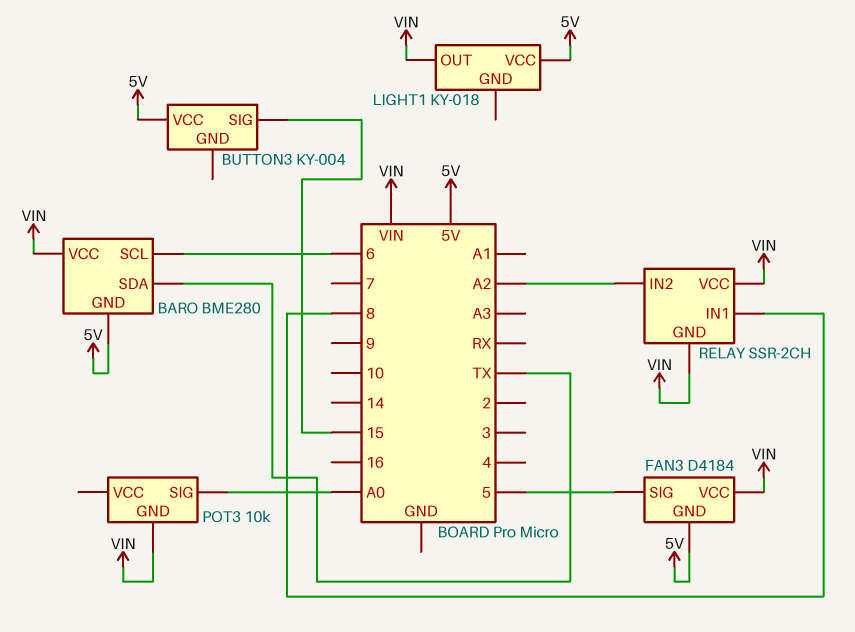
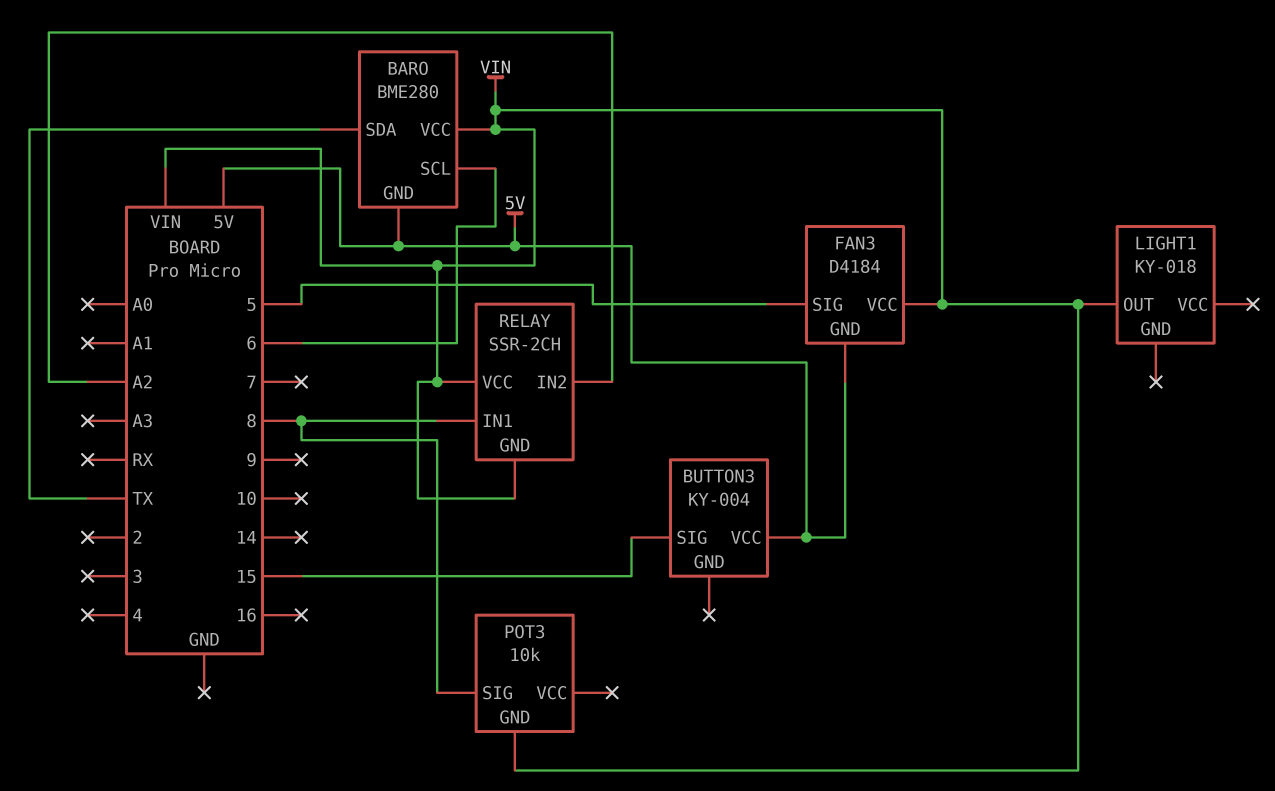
LIGHT1 pin VCC: 5V -> none
POT3 pin SIG: A0 -> 8

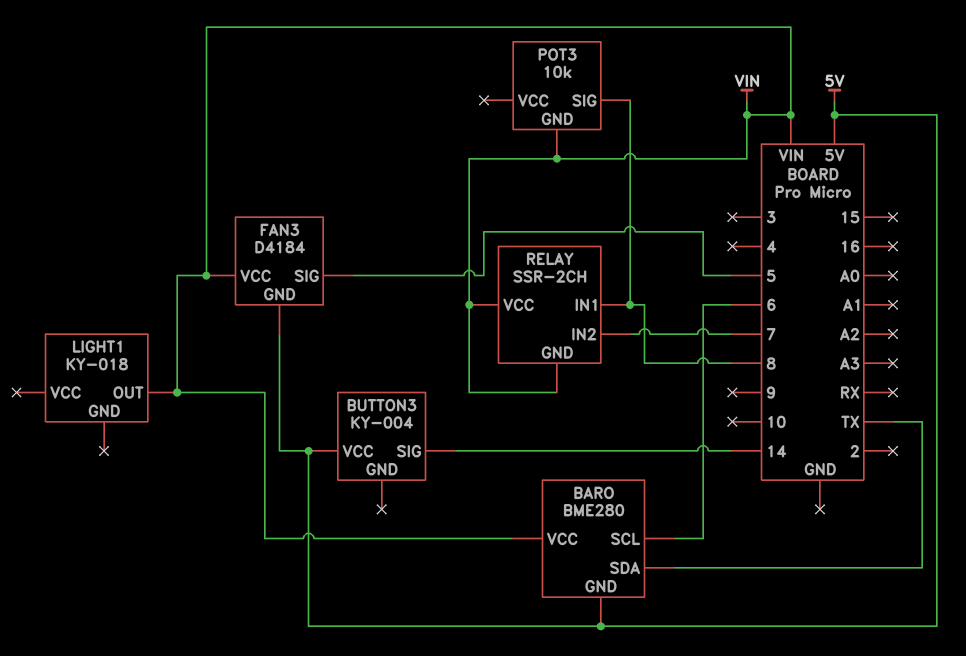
BUTTON3 pin SIG: 15 -> 14
RELAY pin IN2: A2 -> 7

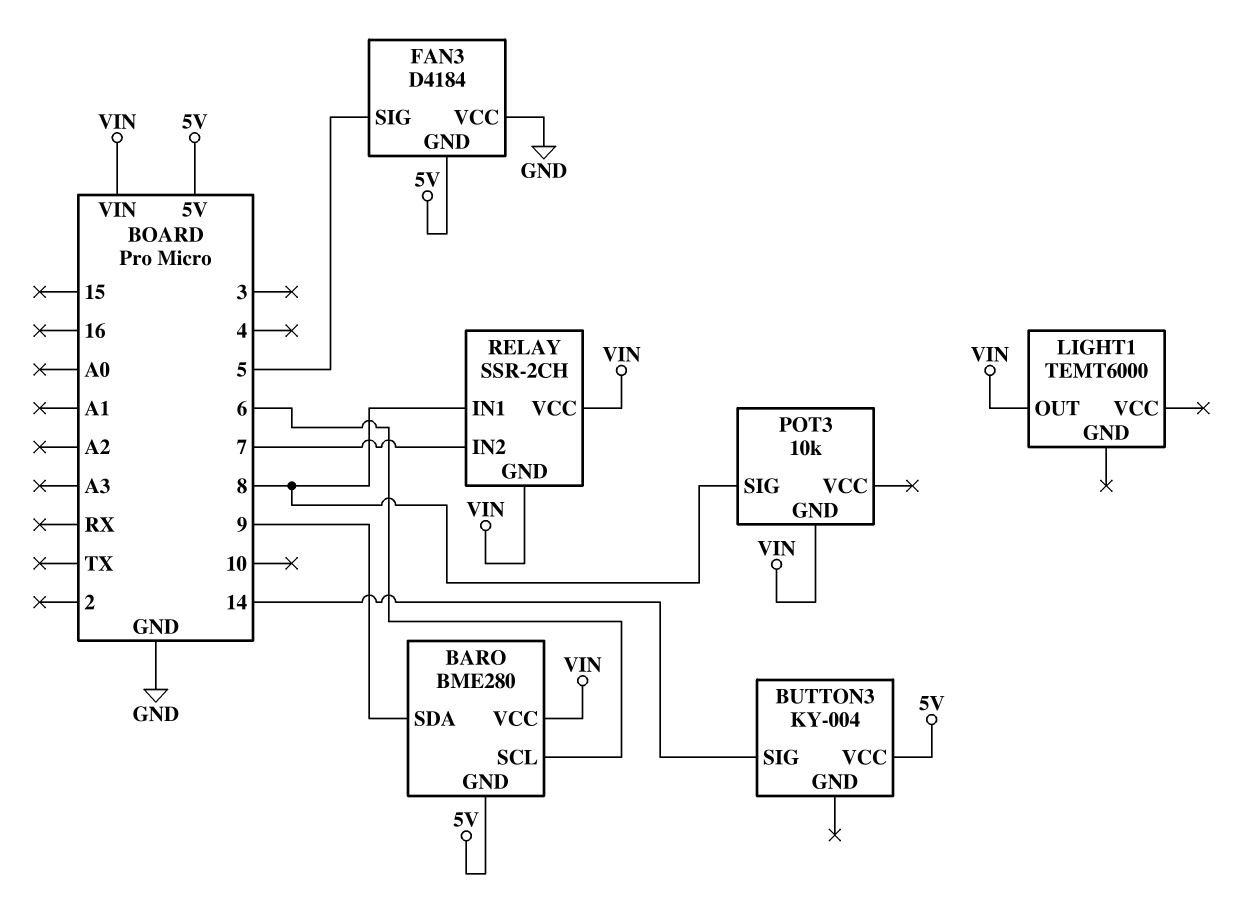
BARO pin SDA: TX -> 9
FAN3 pin VCC: VIN -> GND
LIGHT1: KY-018 -> TEMT6000

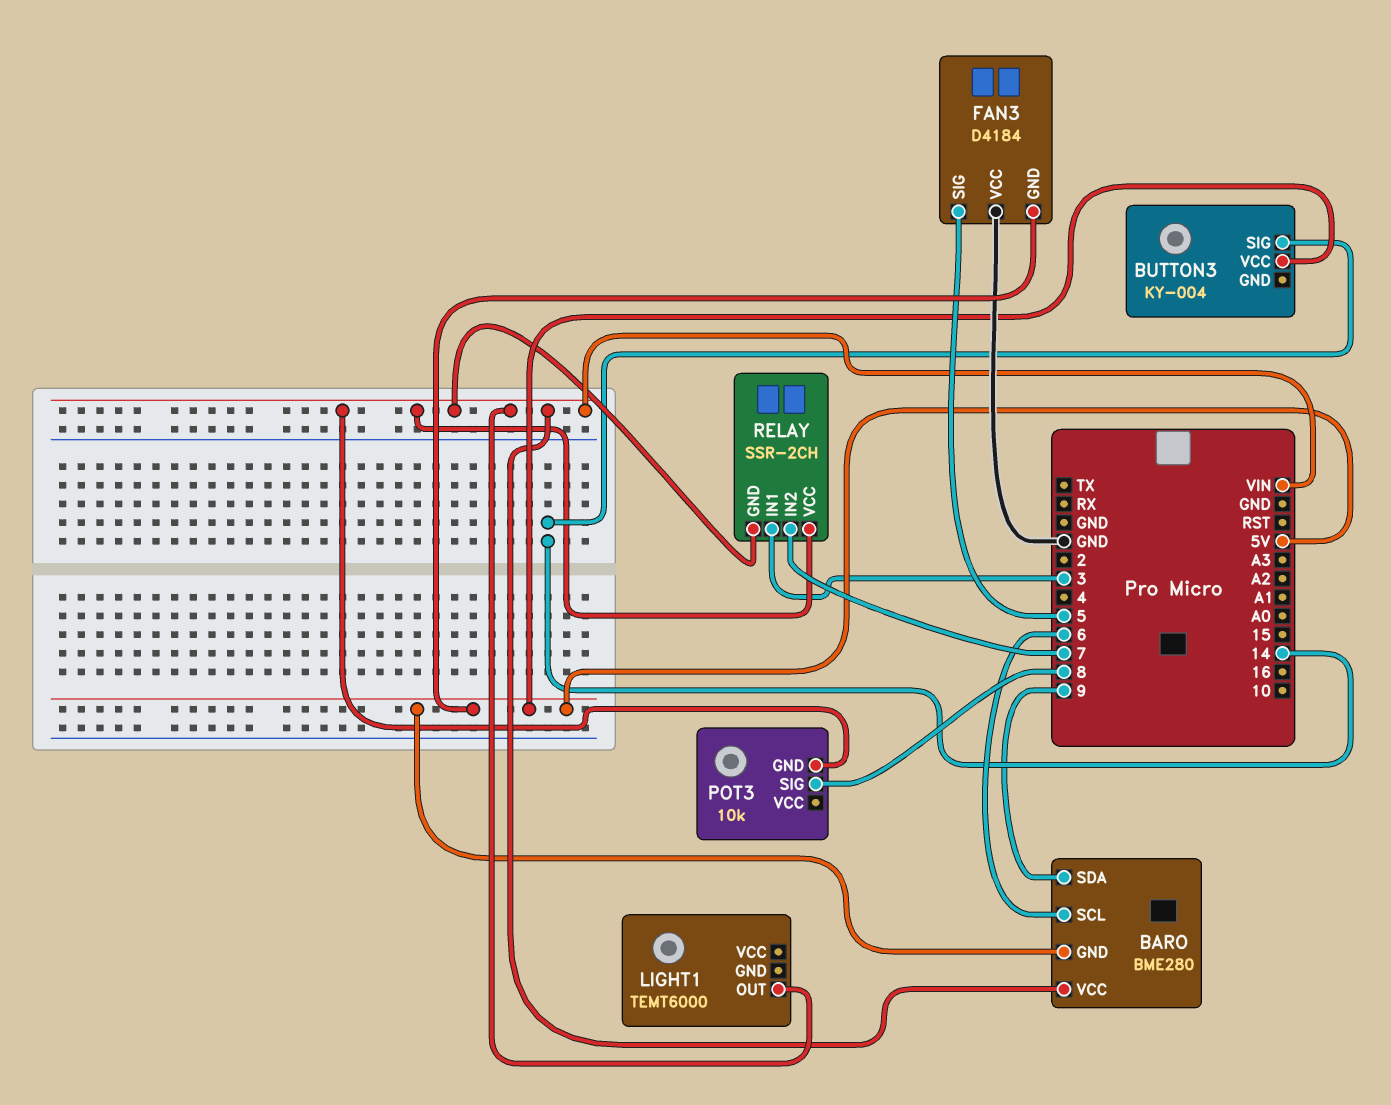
RELAY pin IN1: 8 -> 3

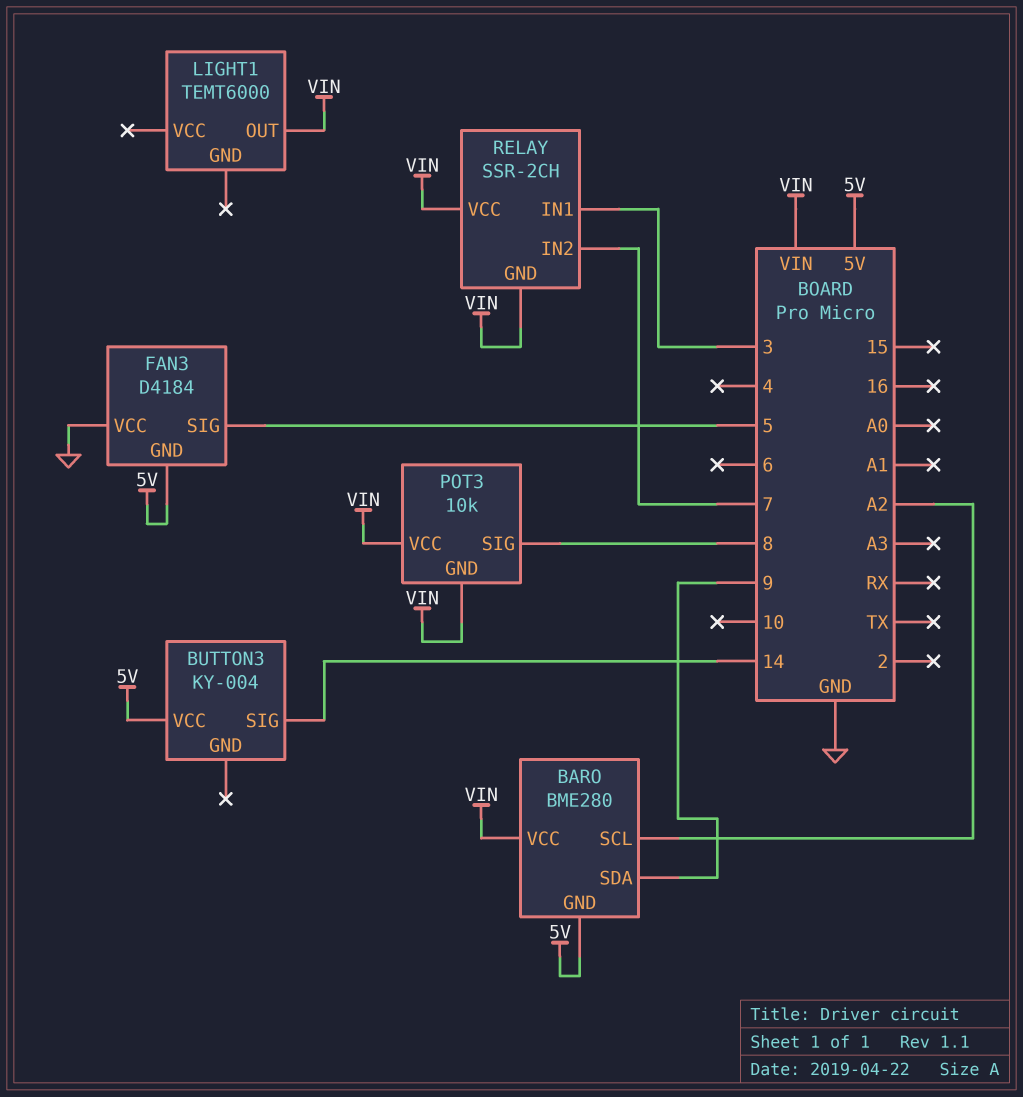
BARO pin SCL: 6 -> A2
POT3 pin VCC: none -> VIN

